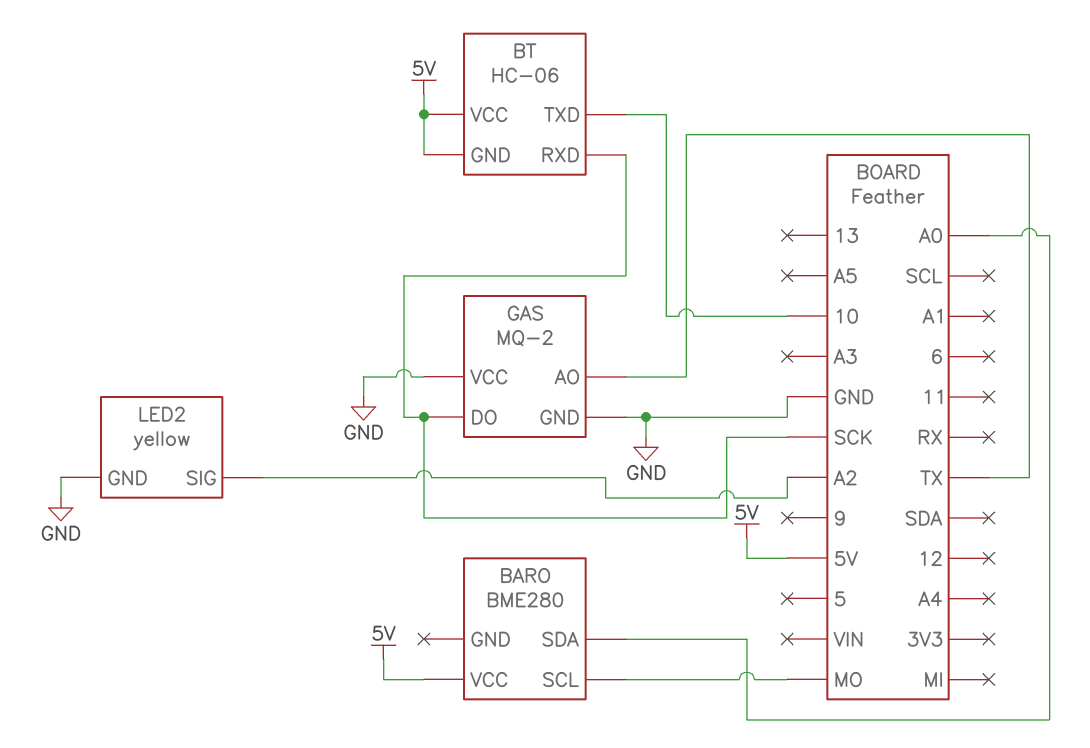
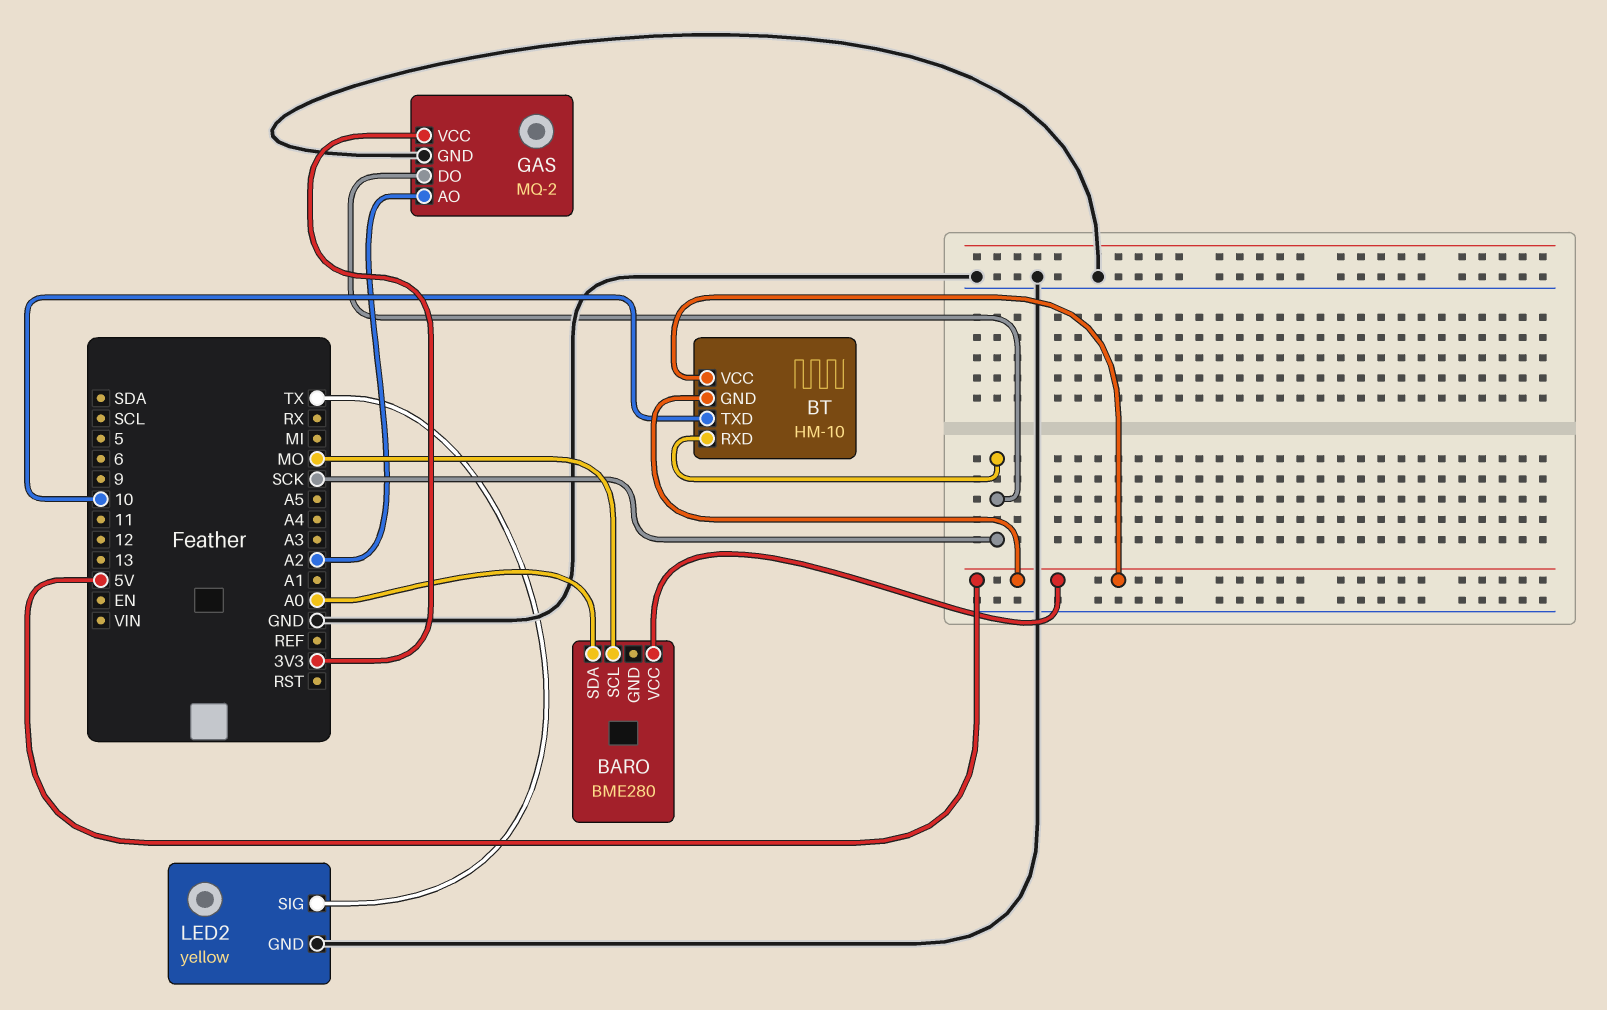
BT: HC-06 -> HM-10
GAS pin AO: TX -> A2
GAS pin VCC: GND -> 3V3
LED2 pin SIG: A2 -> TX

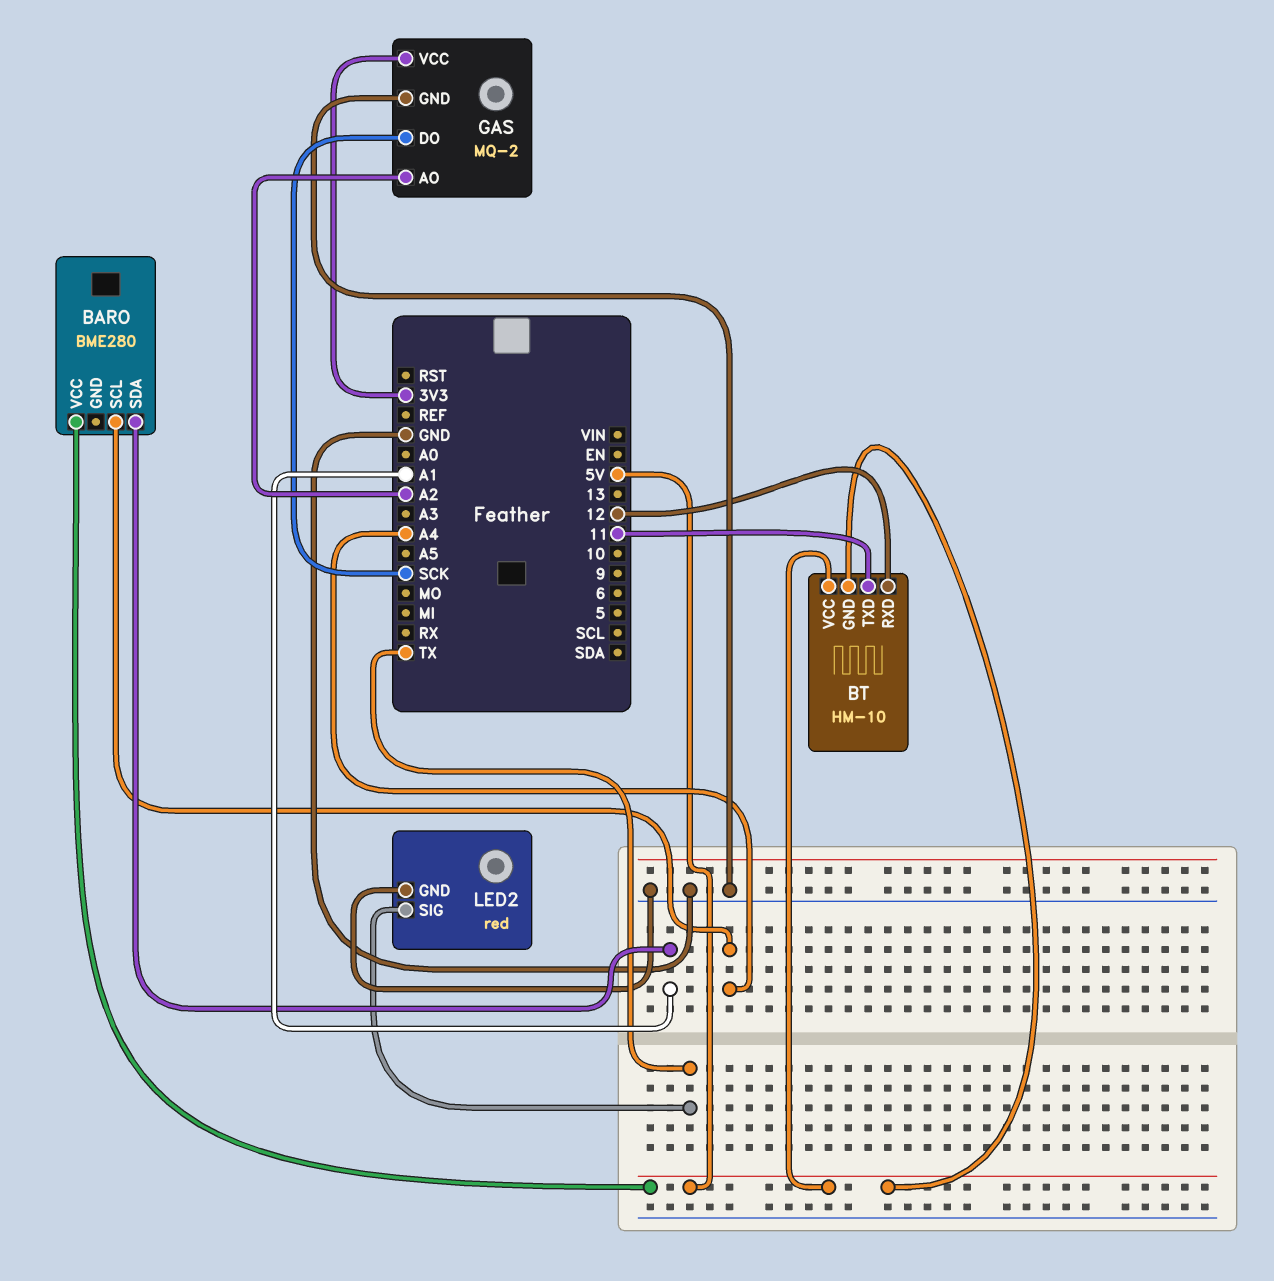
BARO pin SCL: MO -> A4
BARO pin SDA: A0 -> A1
BT pin RXD: SCK -> 12
BT pin TXD: 10 -> 11
LED2: yellow -> red

